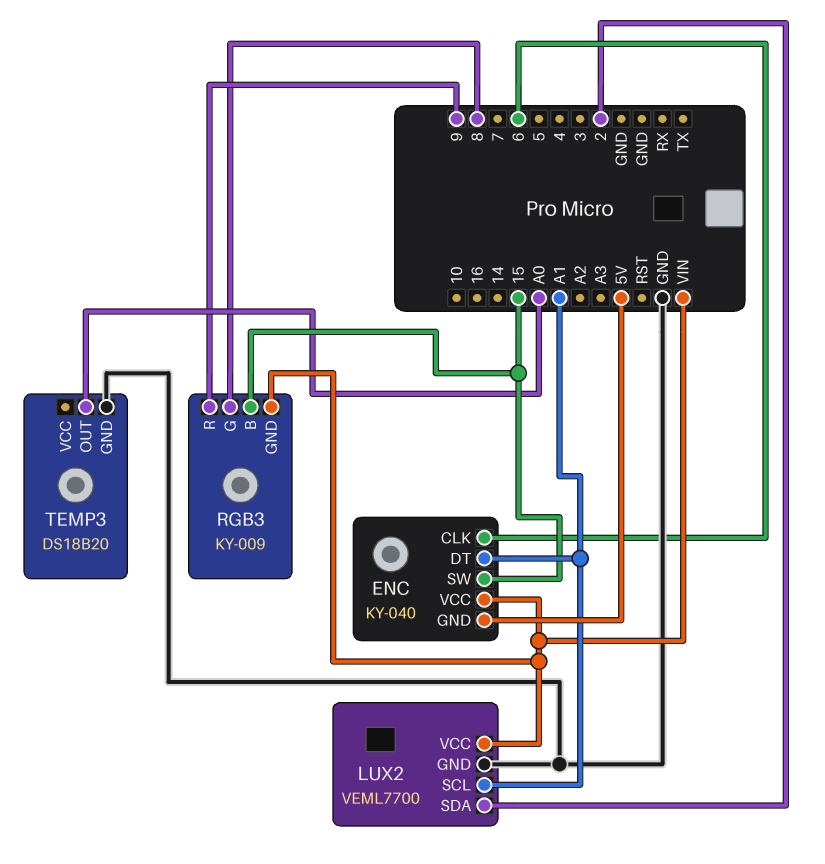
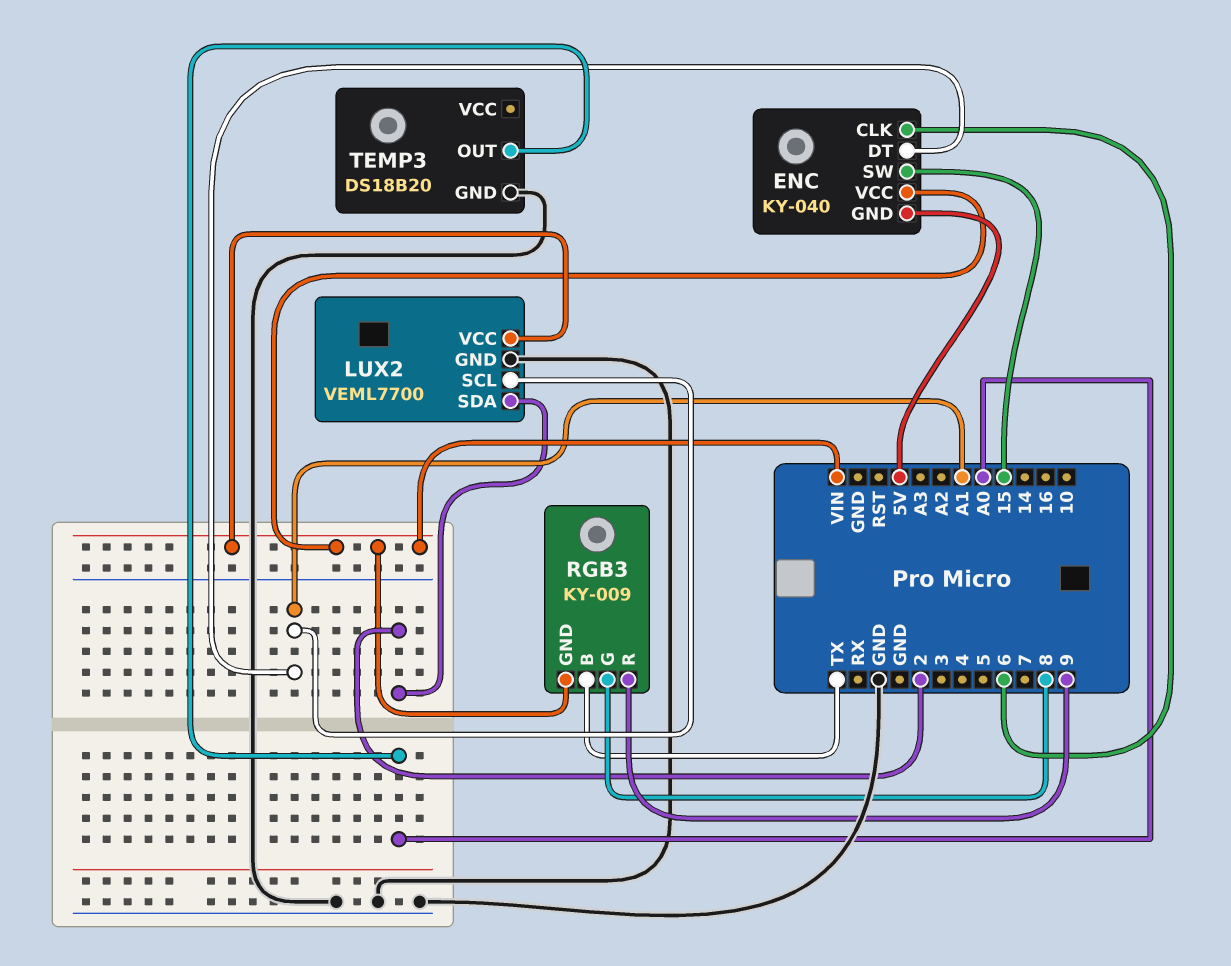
RGB3 pin B: 15 -> TX

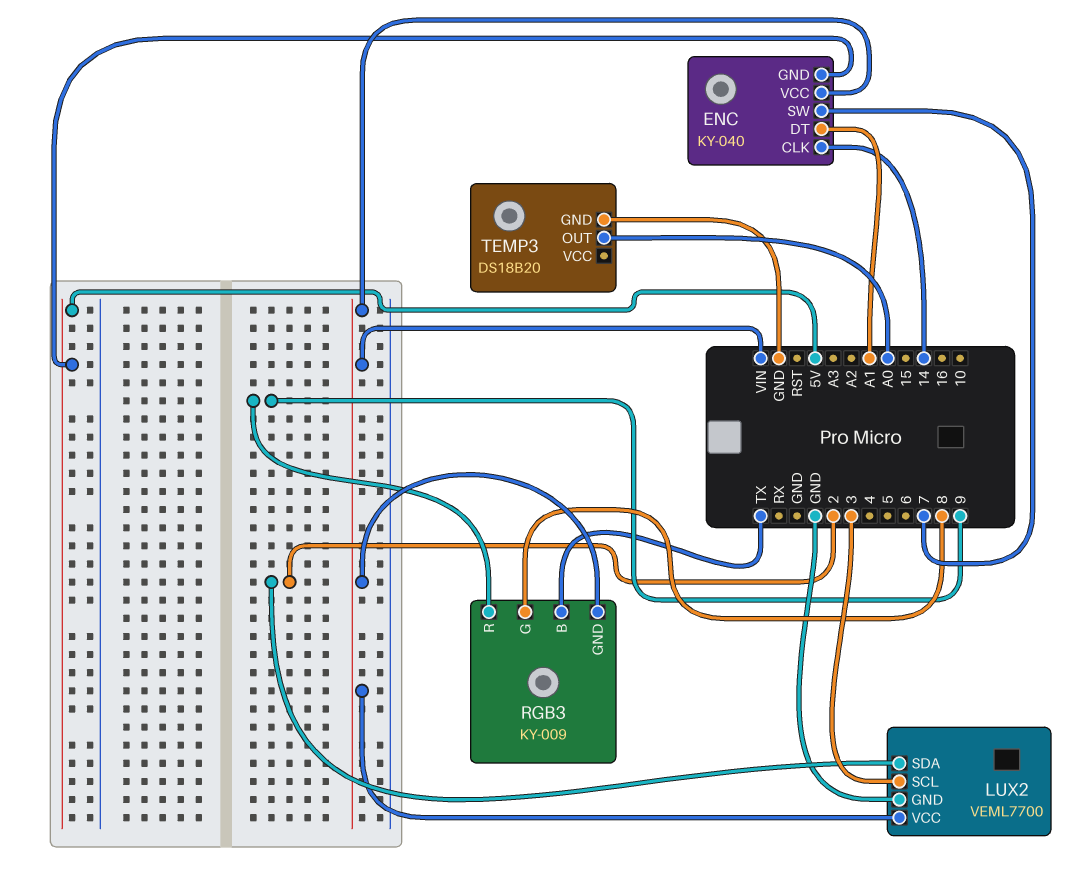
ENC pin CLK: 6 -> 14
ENC pin SW: 15 -> 7
LUX2 pin SCL: A1 -> 3

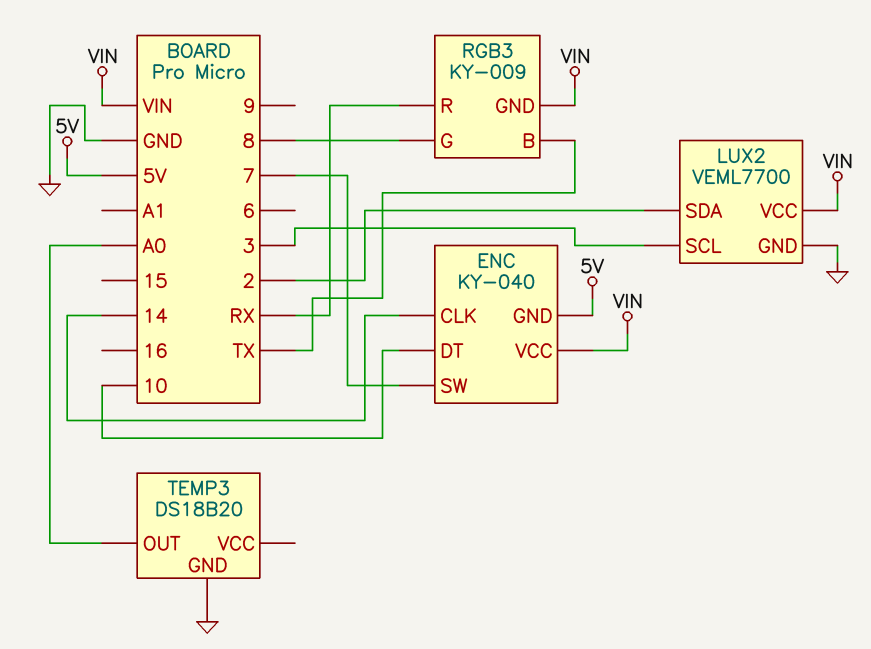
ENC pin DT: A1 -> 10
RGB3 pin R: 9 -> RX

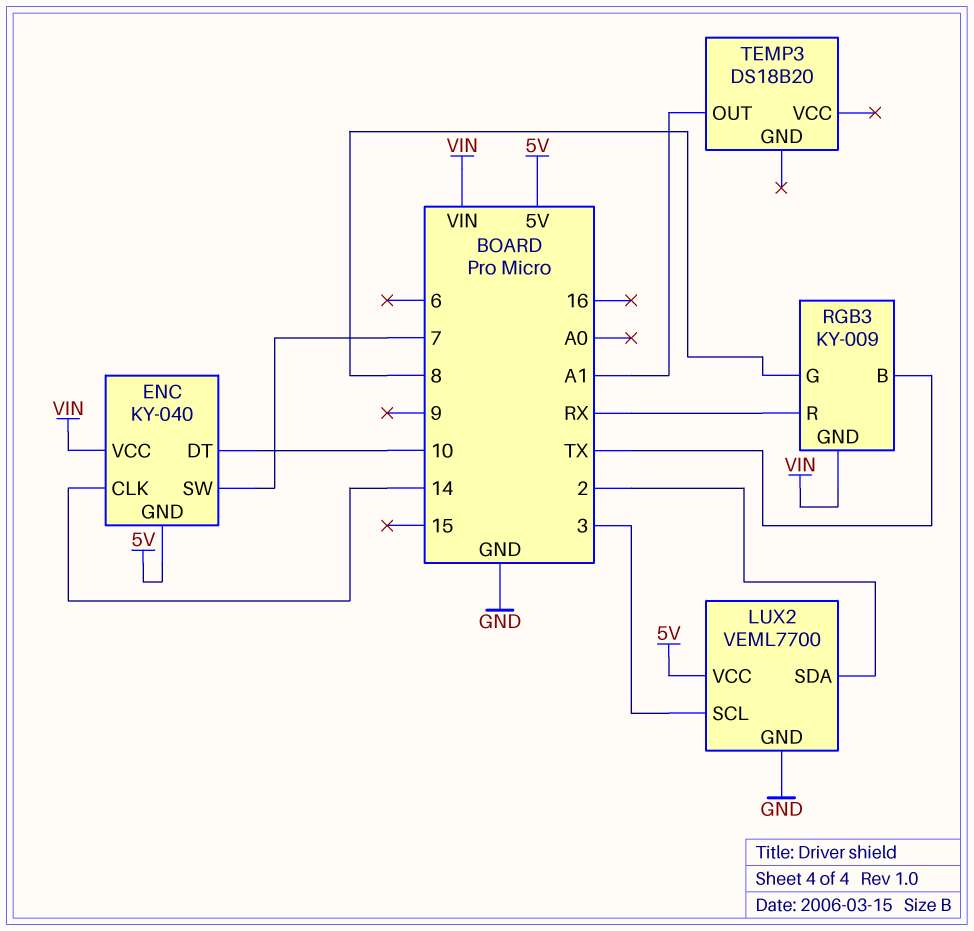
LUX2 pin VCC: VIN -> 5V
TEMP3 pin GND: GND -> none
TEMP3 pin OUT: A0 -> A1

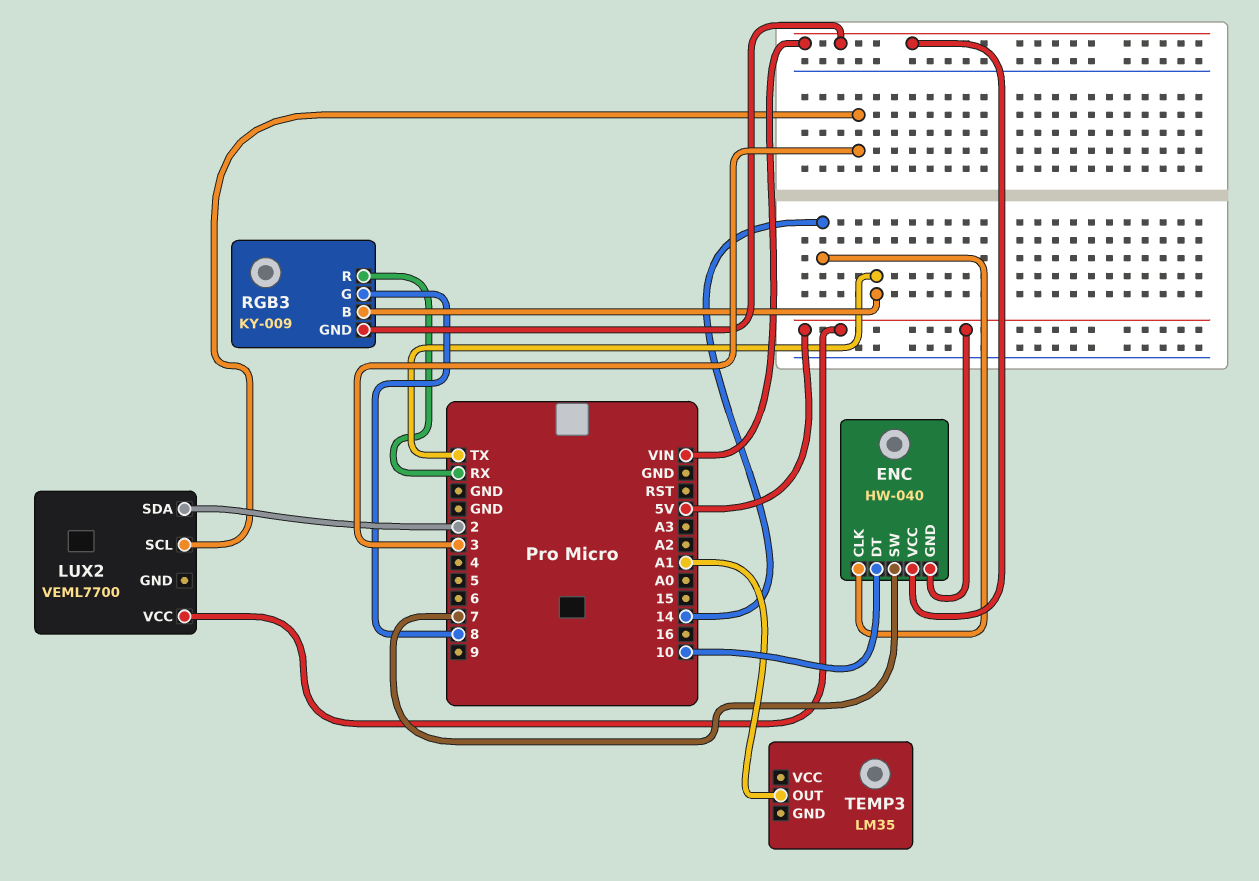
ENC: KY-040 -> HW-040
LUX2 pin GND: GND -> none
TEMP3: DS18B20 -> LM35

